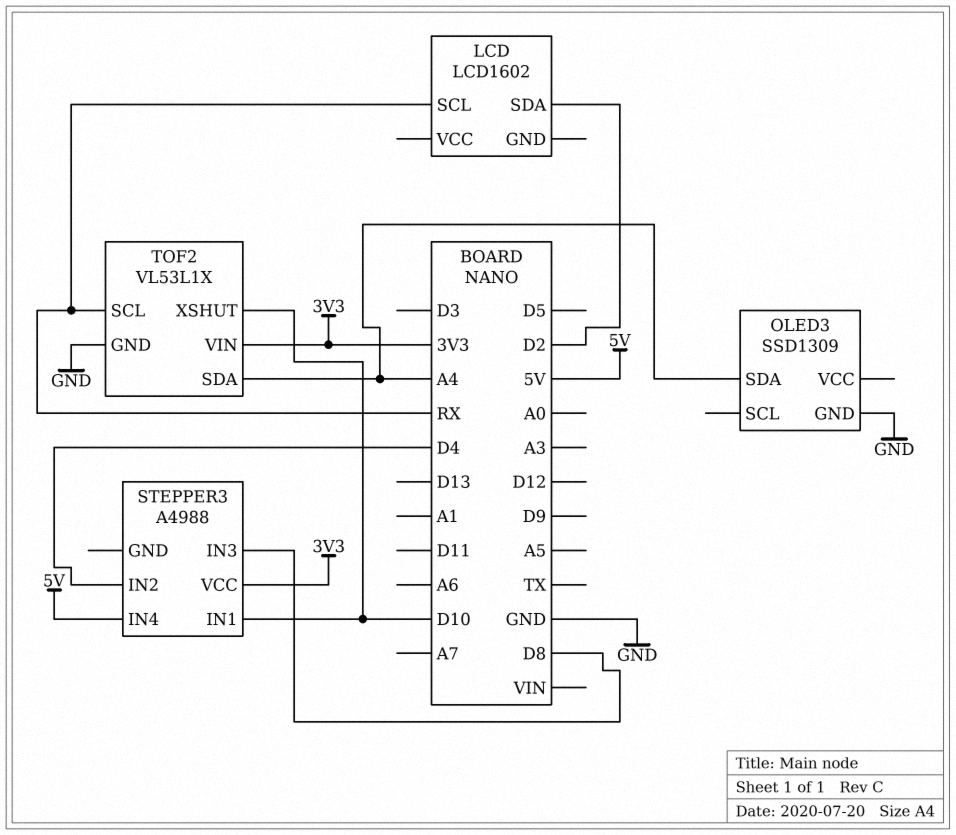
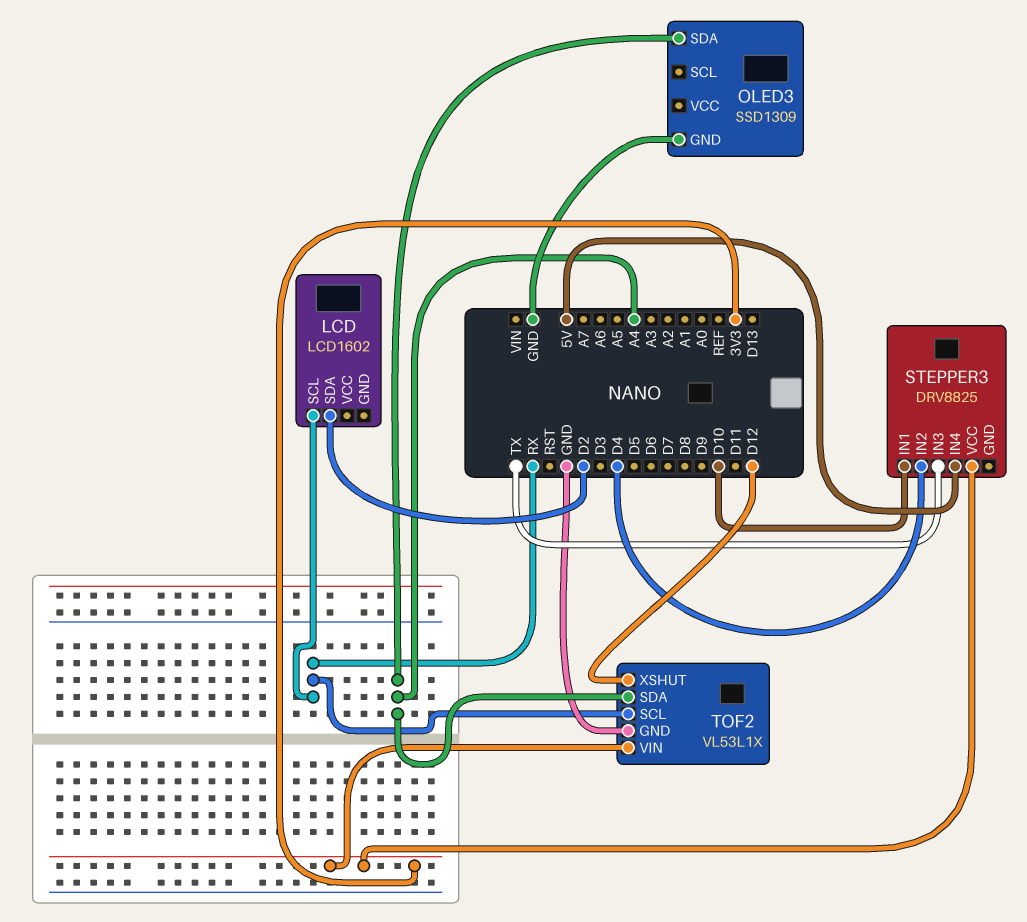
STEPPER3: A4988 -> DRV8825
STEPPER3 pin IN3: D8 -> TX
TOF2 pin XSHUT: D10 -> D12

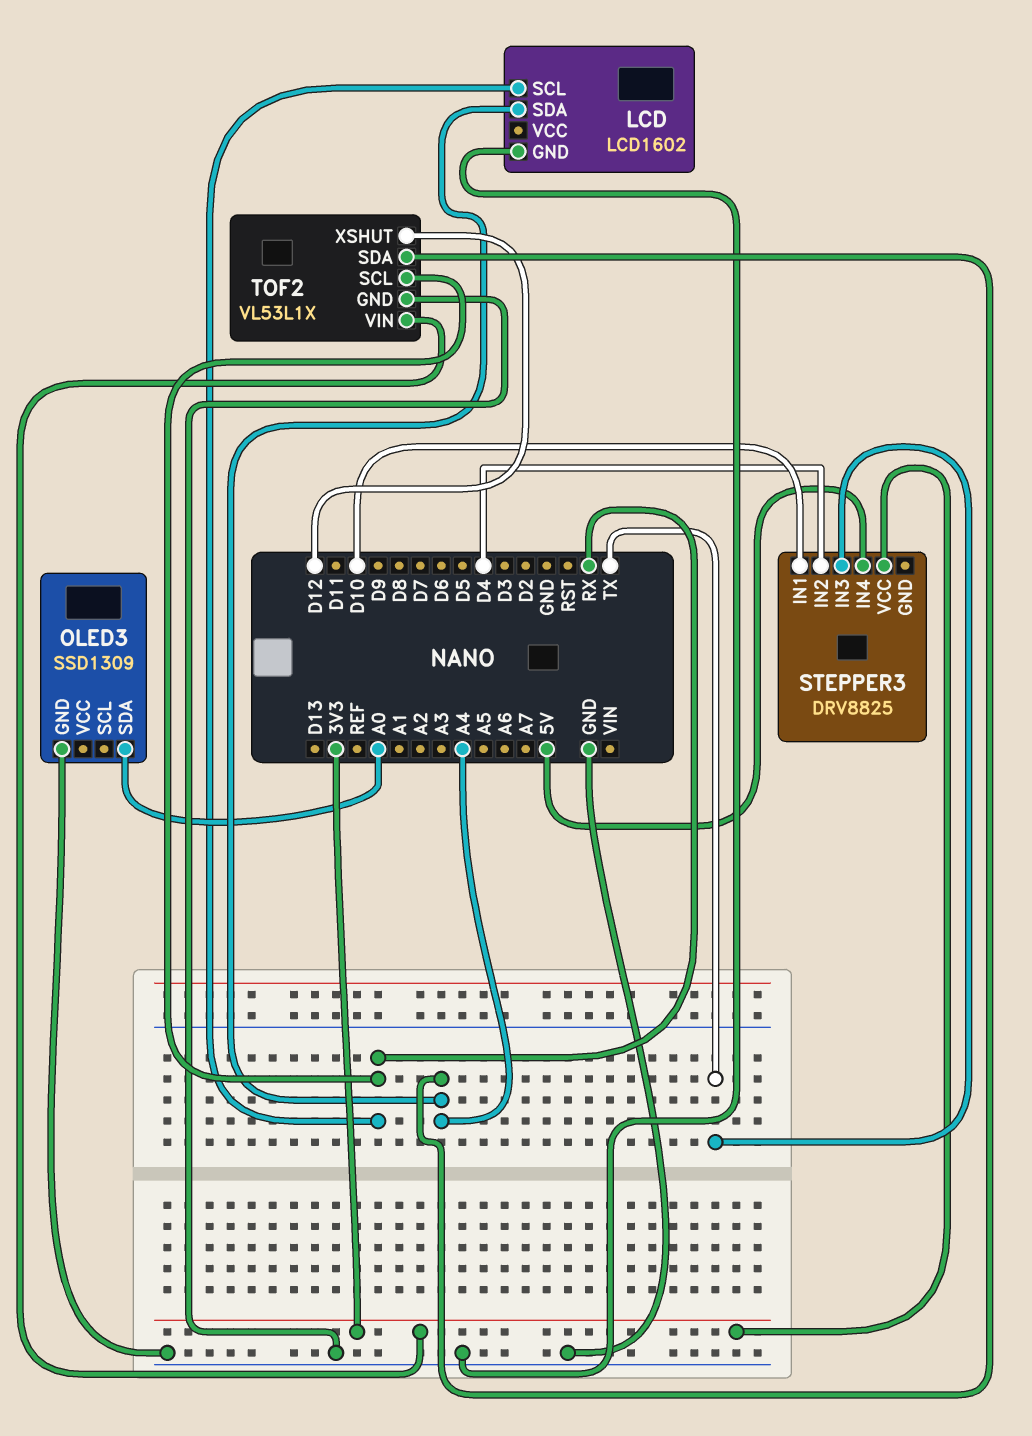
LCD pin GND: none -> GND
LCD pin SDA: D2 -> A4
OLED3 pin SDA: A4 -> A0

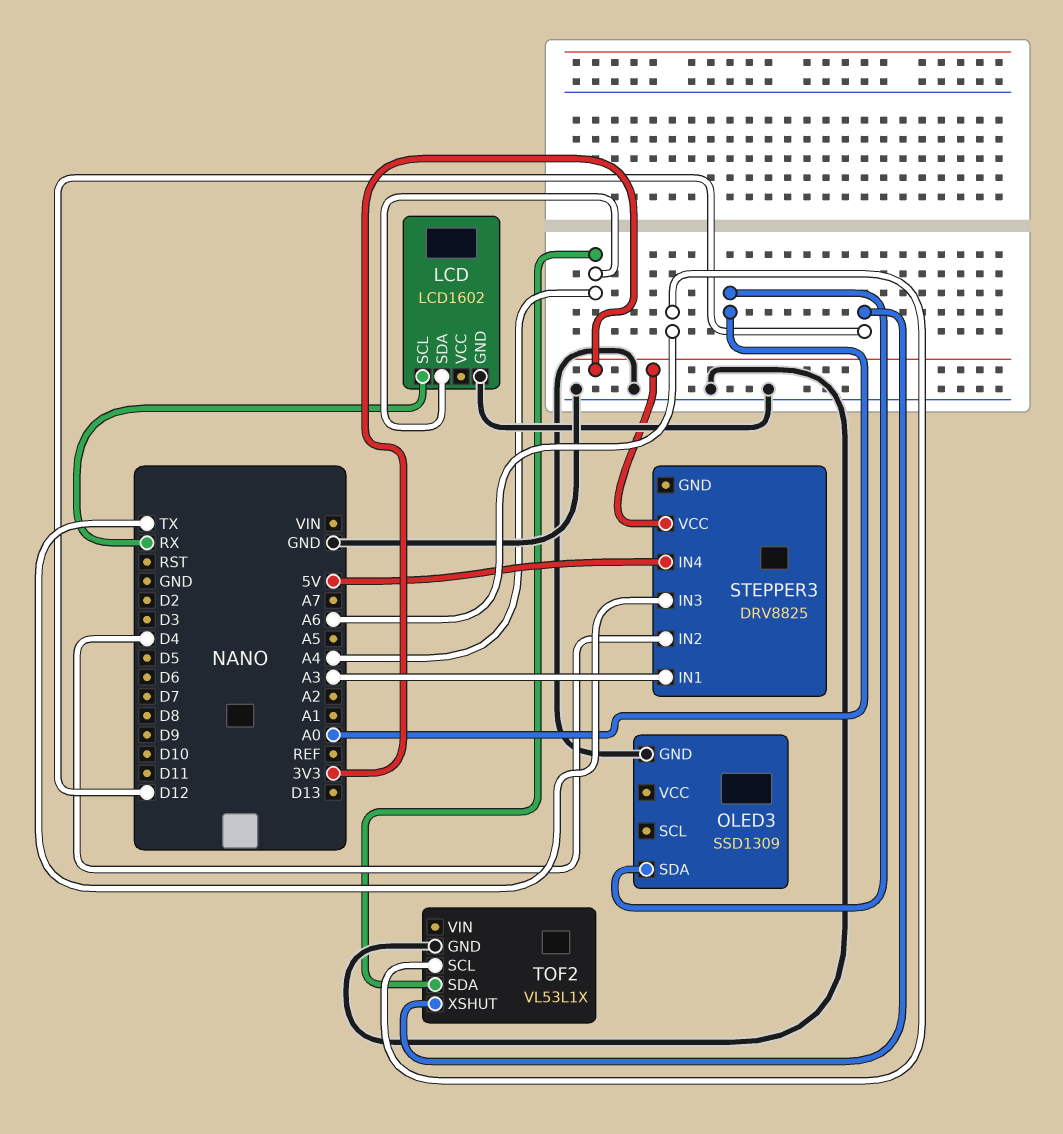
STEPPER3 pin IN1: D10 -> A3
TOF2 pin SCL: RX -> A6
TOF2 pin VIN: 3V3 -> none

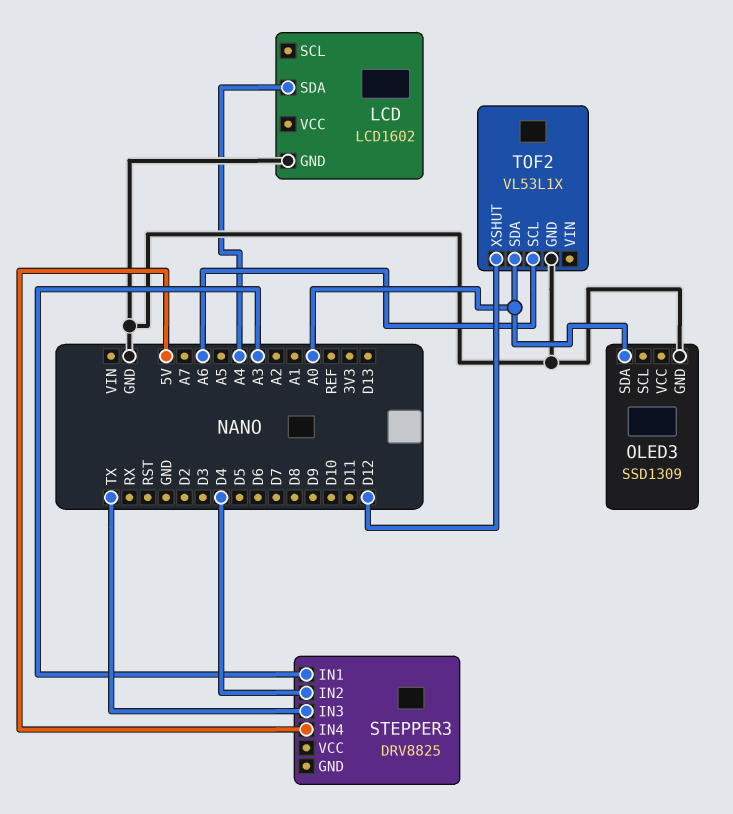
LCD pin SCL: RX -> none
STEPPER3 pin VCC: 3V3 -> none
TOF2 pin SDA: A4 -> A0

